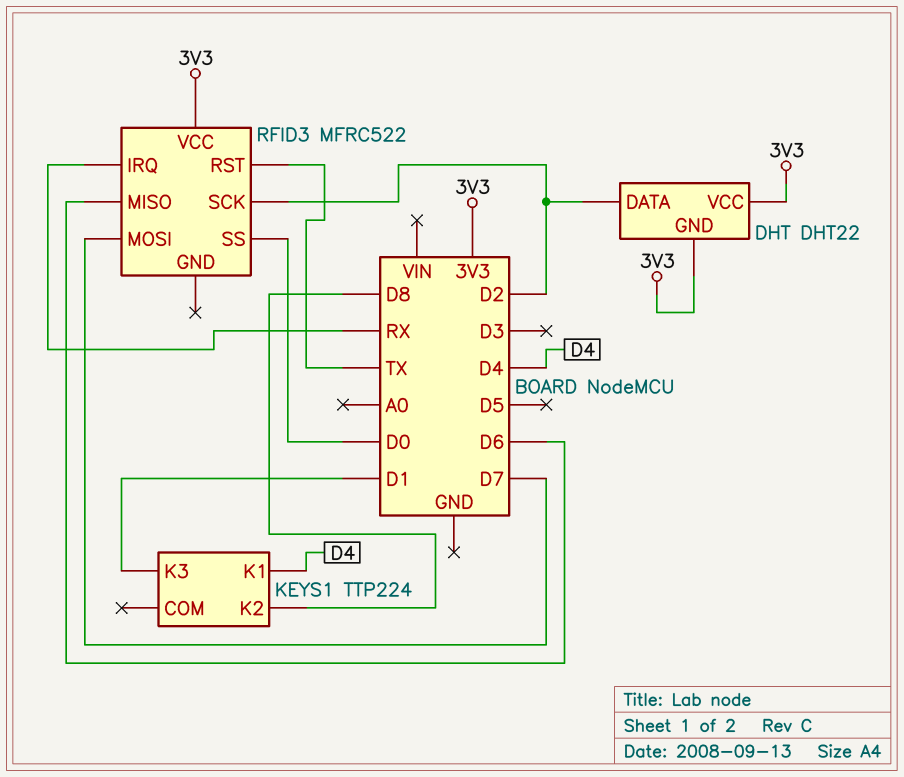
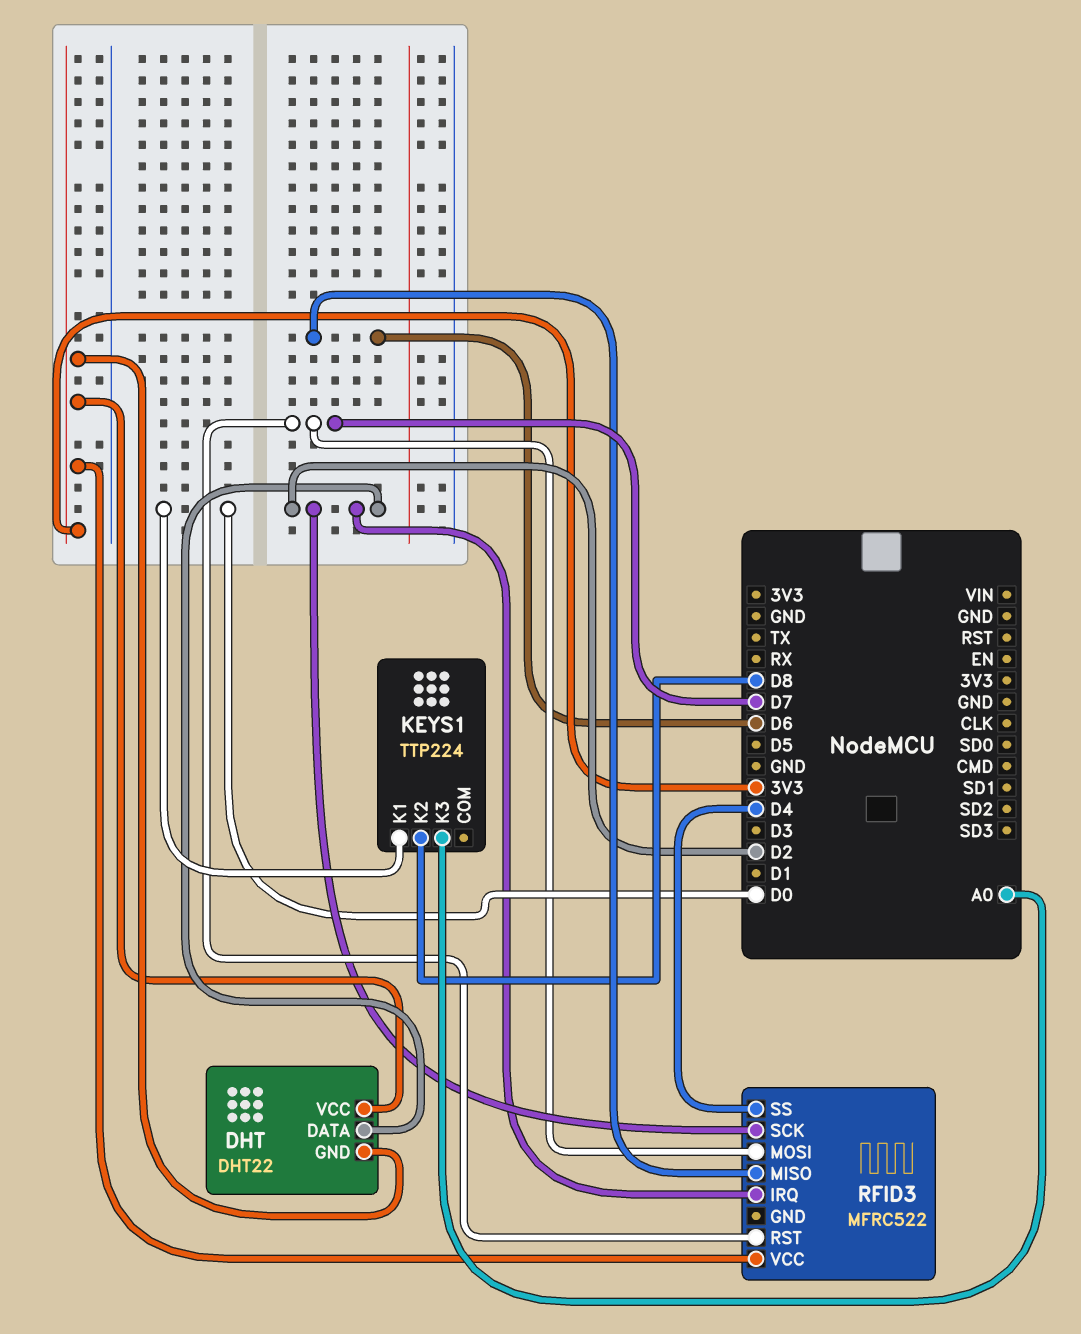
KEYS1 pin K1: D4 -> D0
KEYS1 pin K3: D1 -> A0
RFID3 pin IRQ: RX -> D2
RFID3 pin RST: TX -> D7
RFID3 pin SS: D0 -> D4

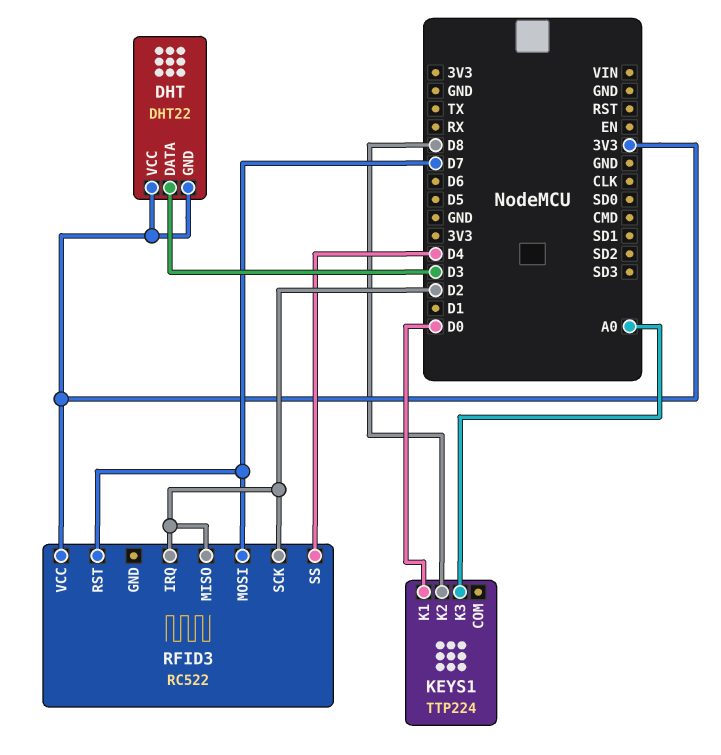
DHT pin DATA: D2 -> D3
RFID3: MFRC522 -> RC522
RFID3 pin MISO: D6 -> D2

